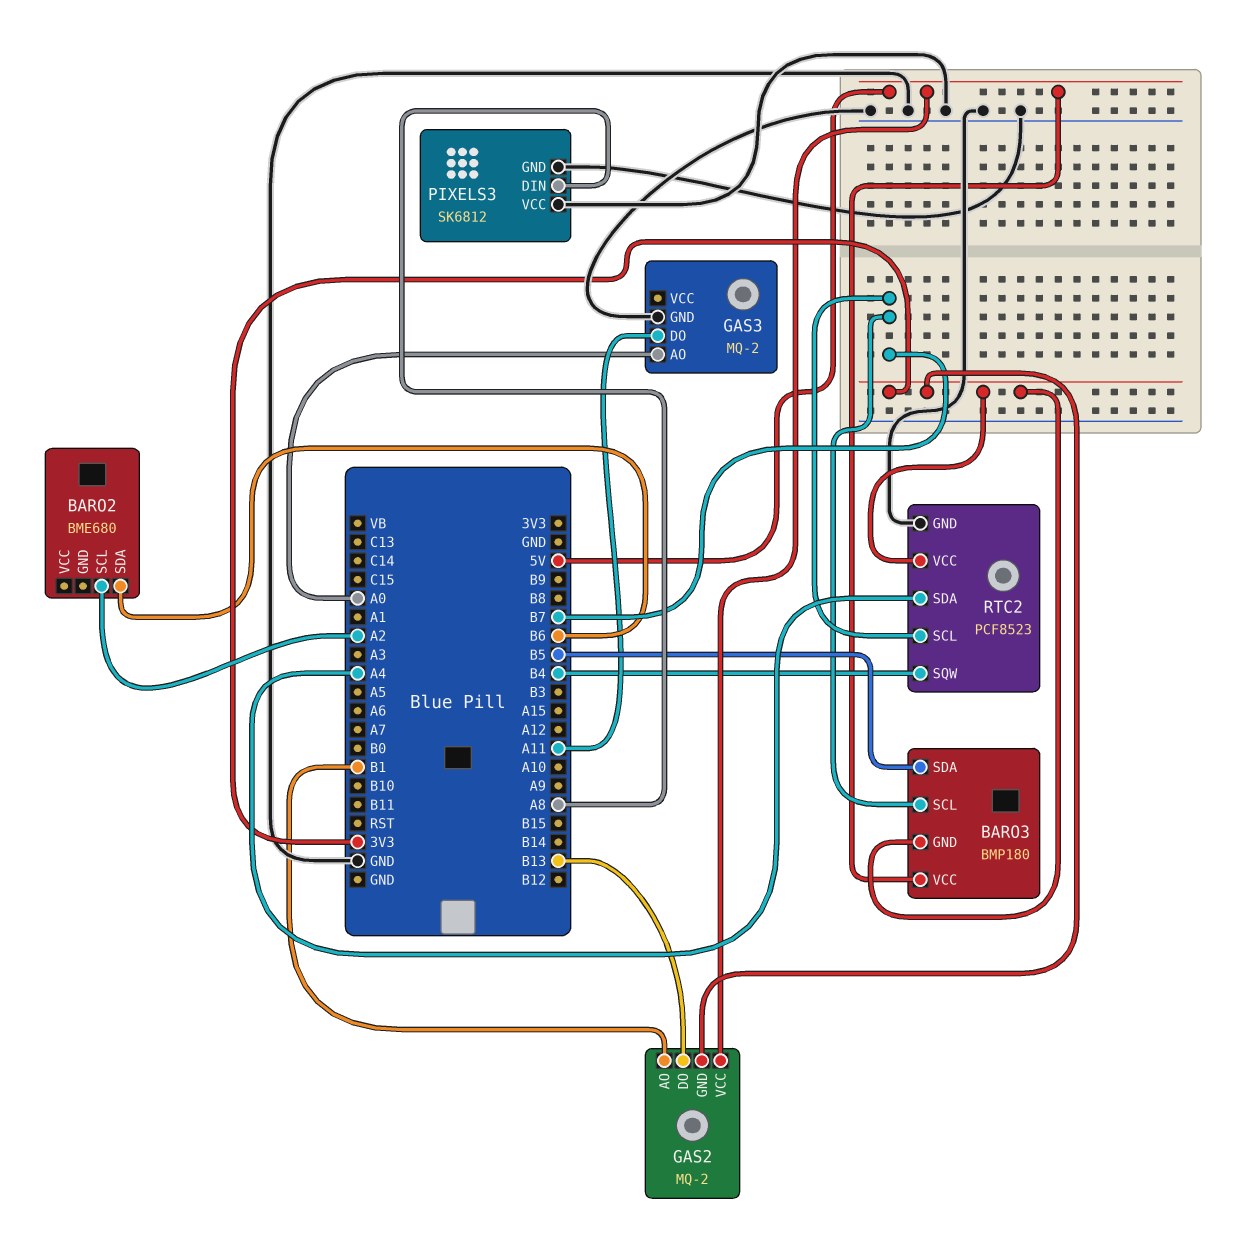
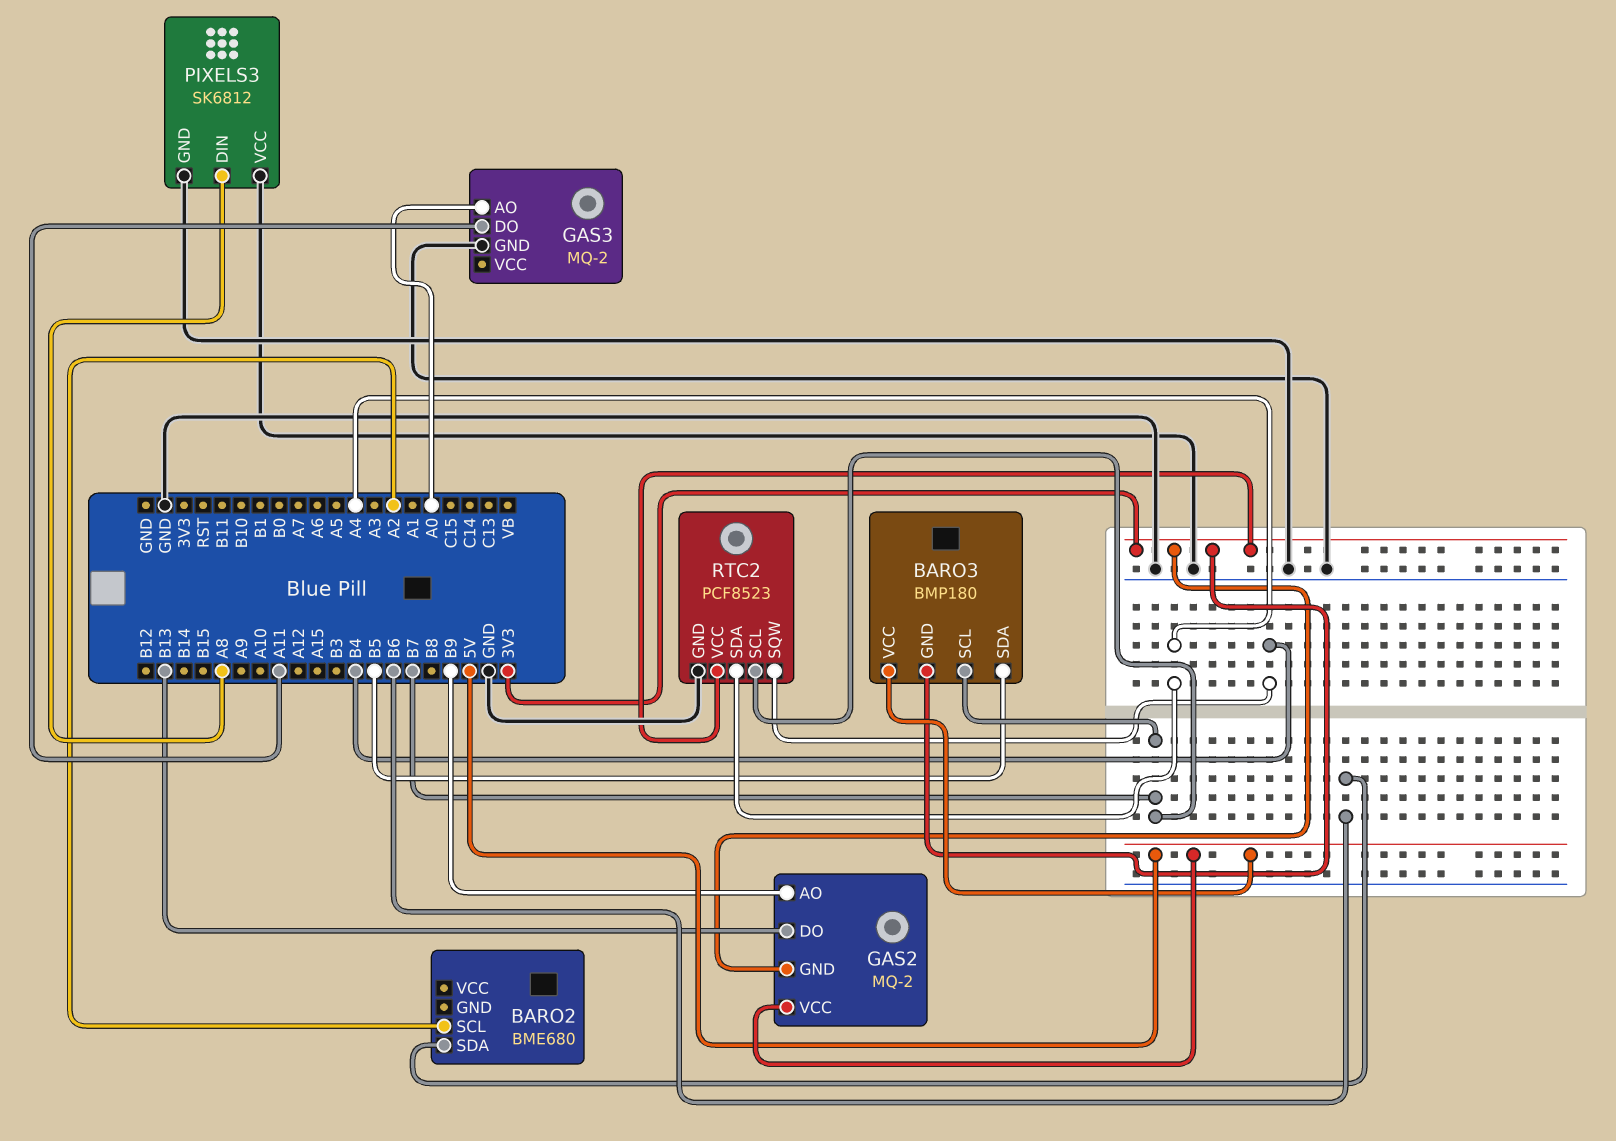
GAS2 pin AO: B1 -> B9

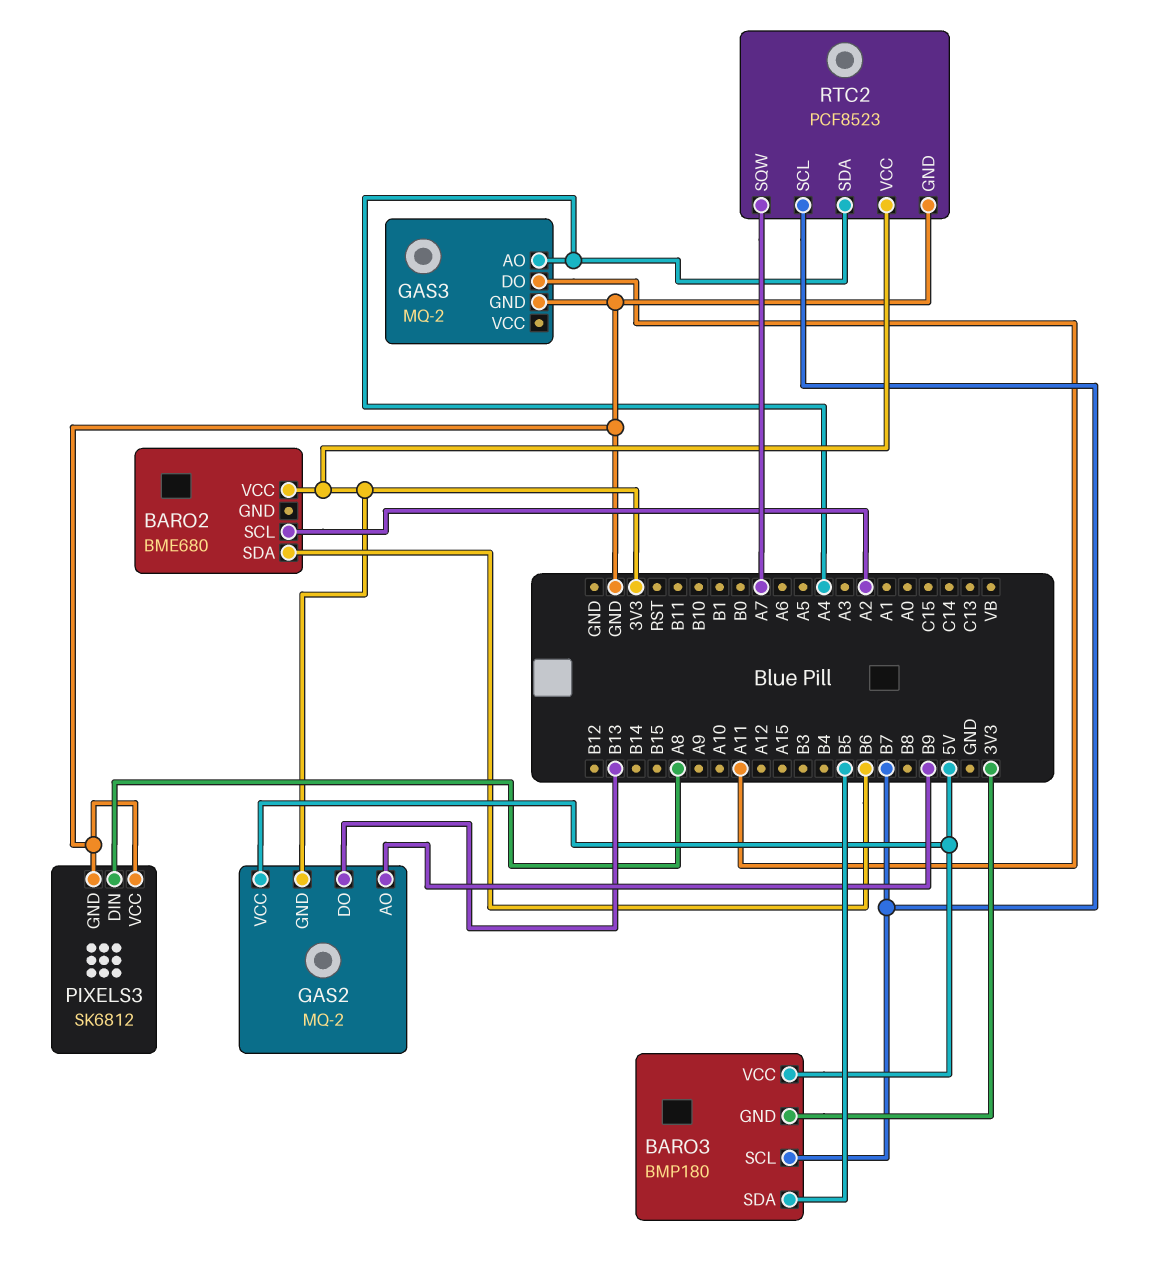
BARO2 pin VCC: none -> 3V3
GAS3 pin AO: A0 -> A4
RTC2 pin SQW: B4 -> A7

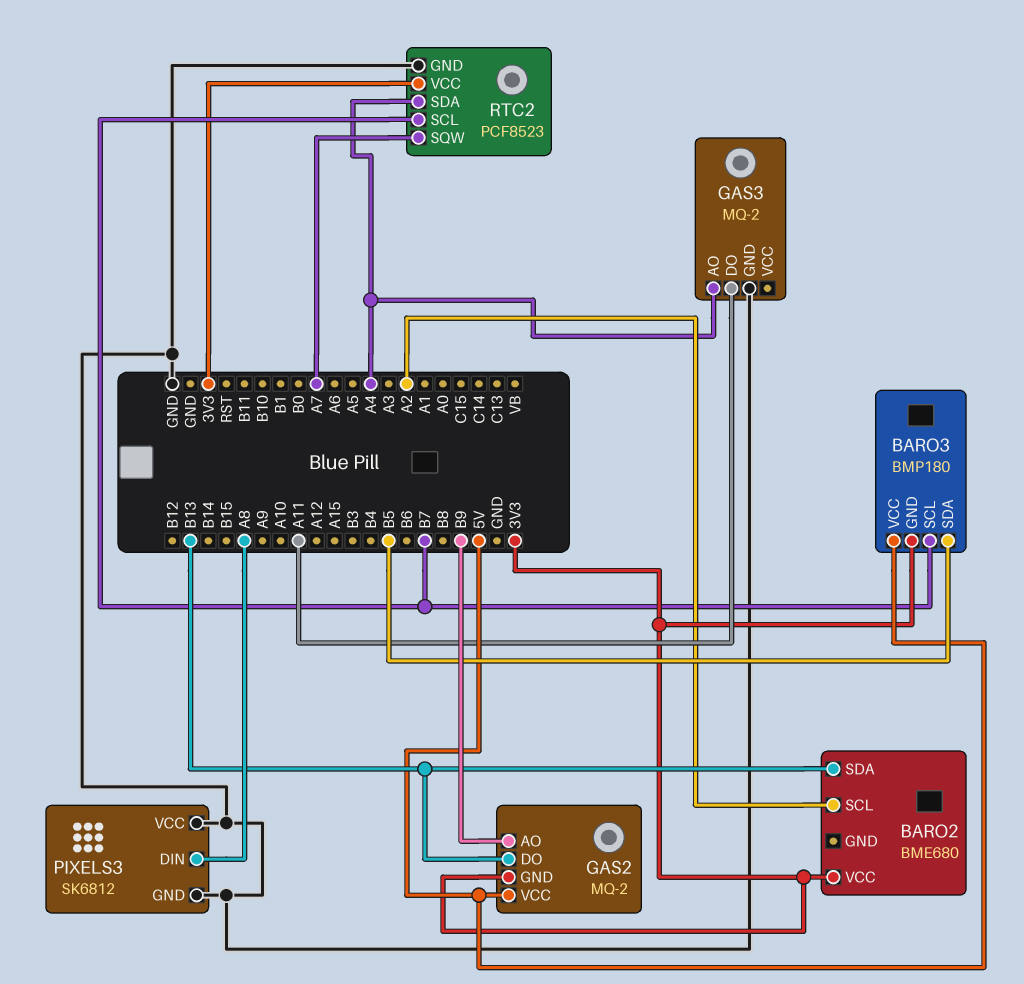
BARO2 pin SDA: B6 -> B13

